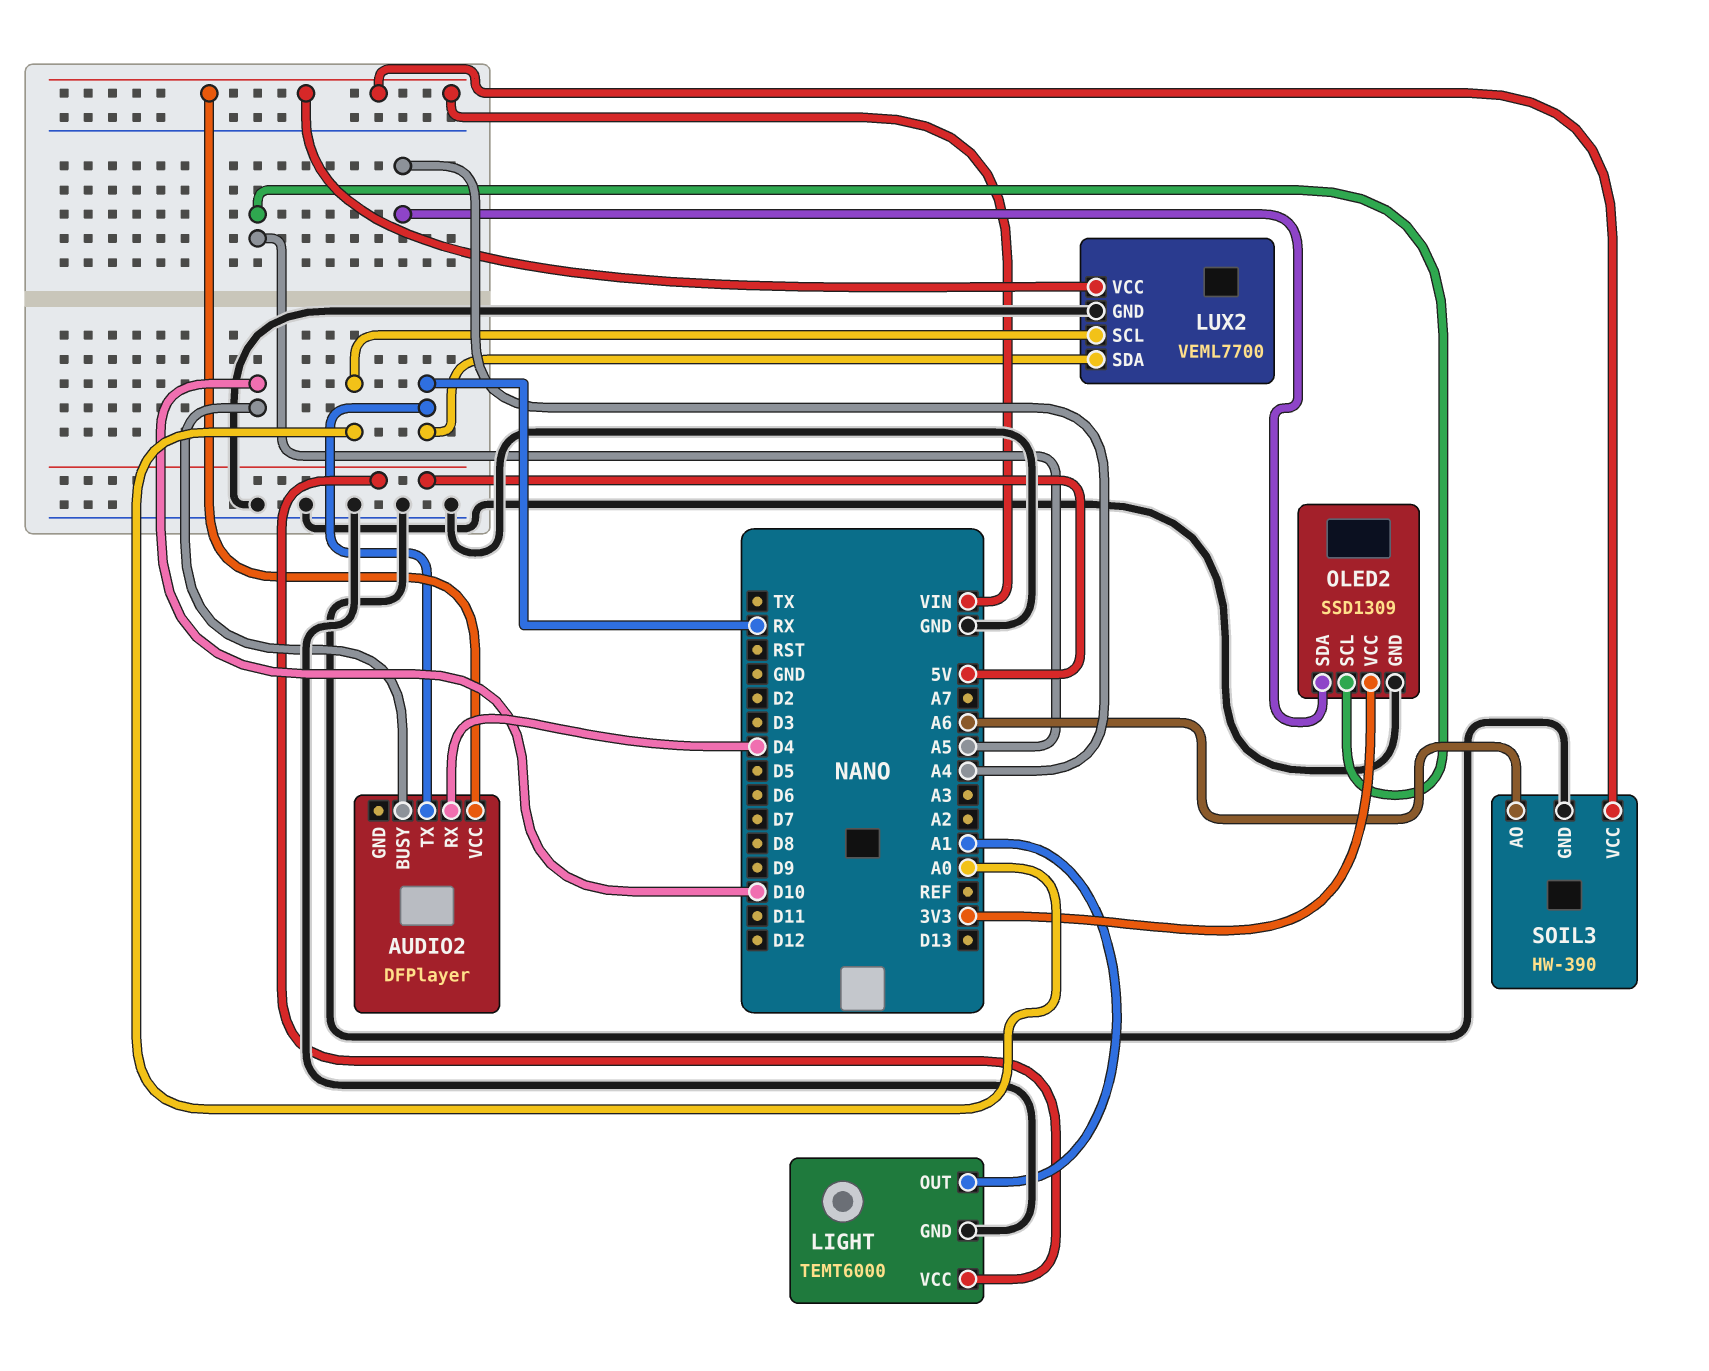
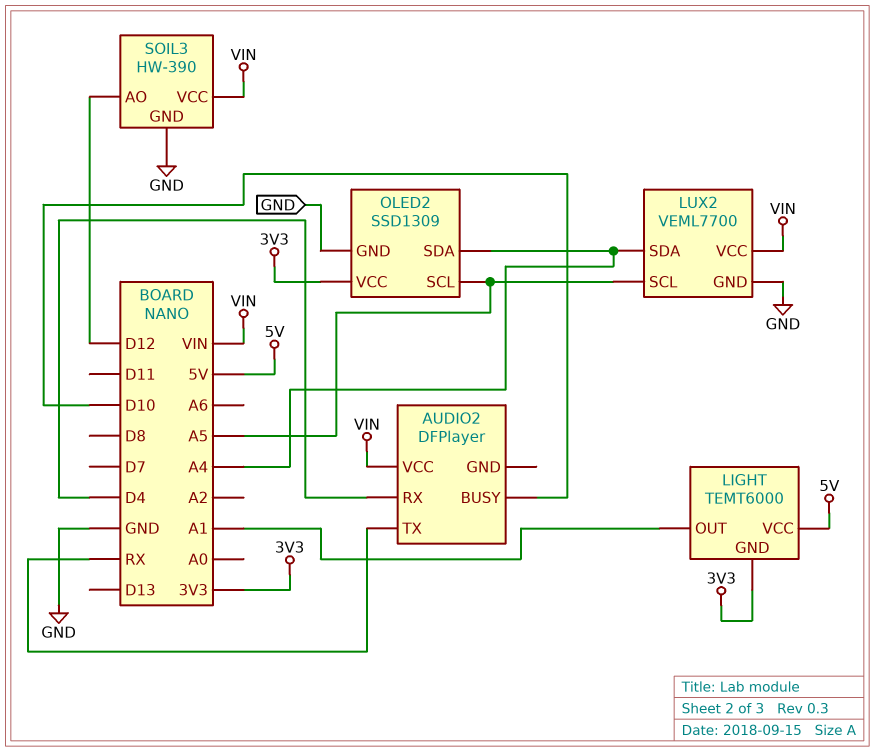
LIGHT pin GND: GND -> 3V3
LUX2 pin SCL: A0 -> A5
LUX2 pin SDA: RX -> A4
SOIL3 pin AO: A6 -> D12

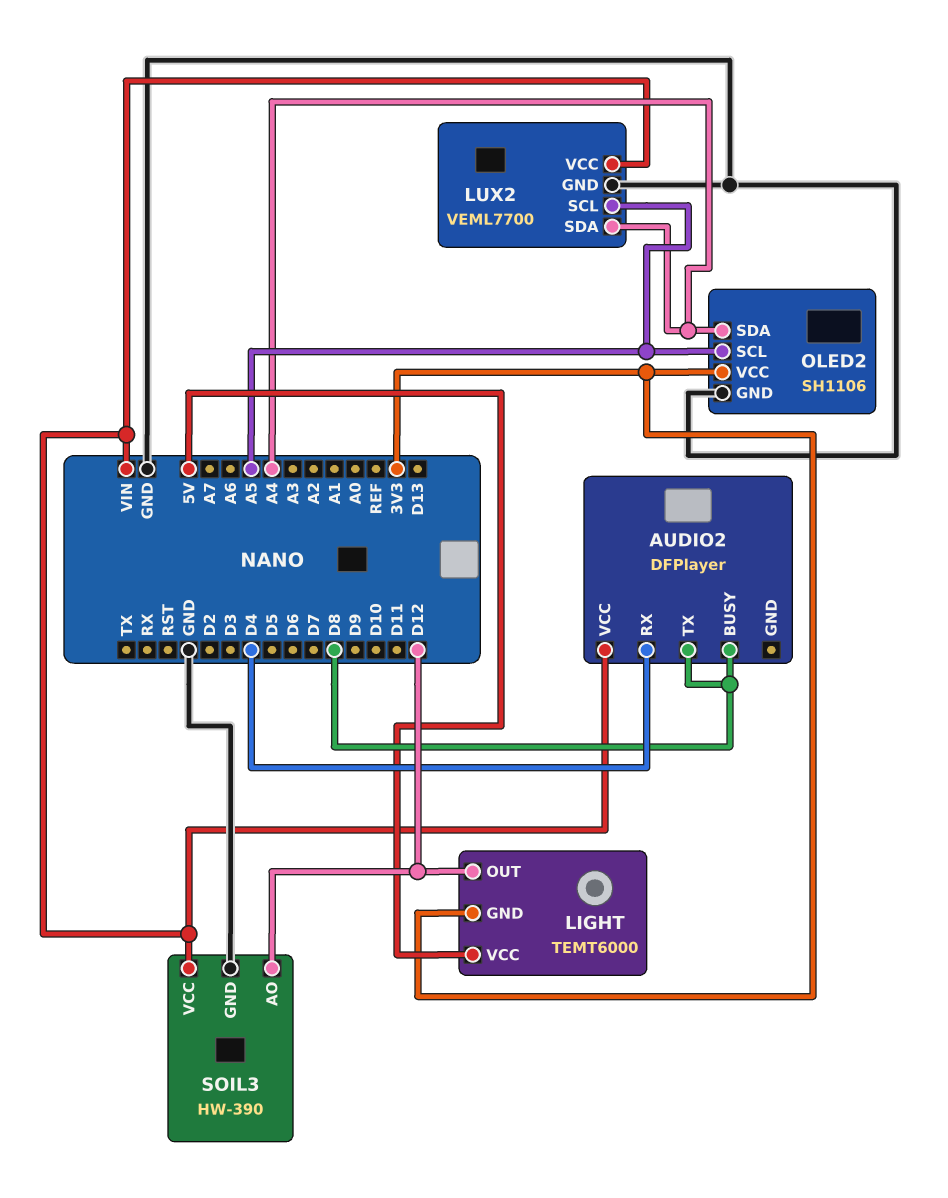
AUDIO2 pin BUSY: D10 -> D8
AUDIO2 pin TX: RX -> D8
LIGHT pin OUT: A1 -> D12
OLED2: SSD1309 -> SH1106

